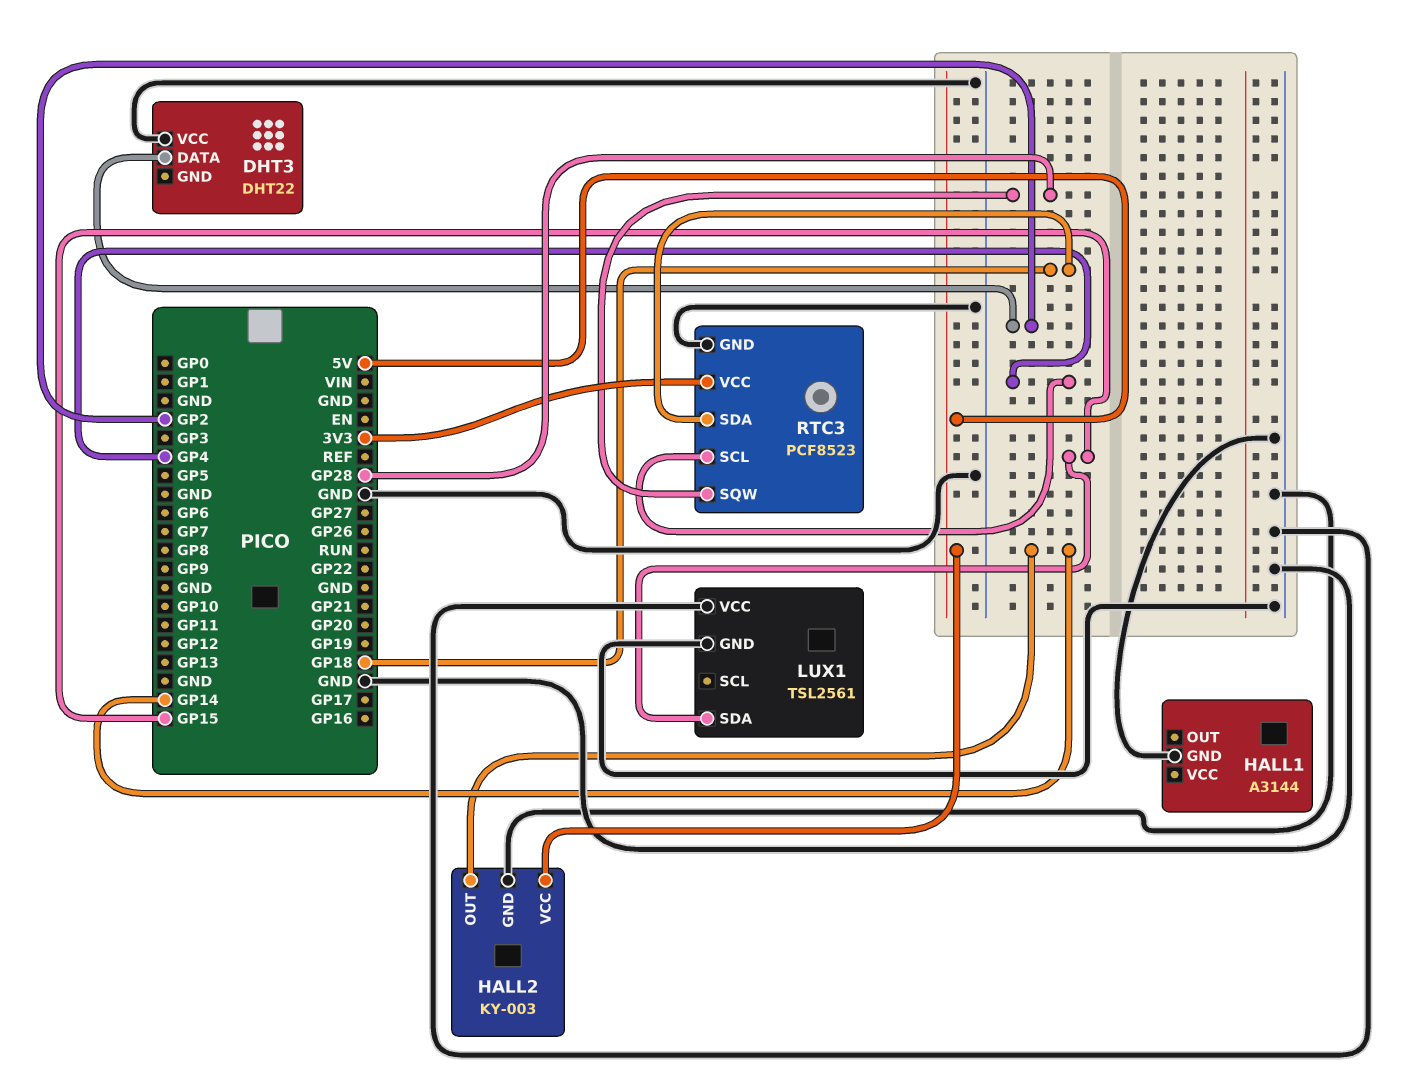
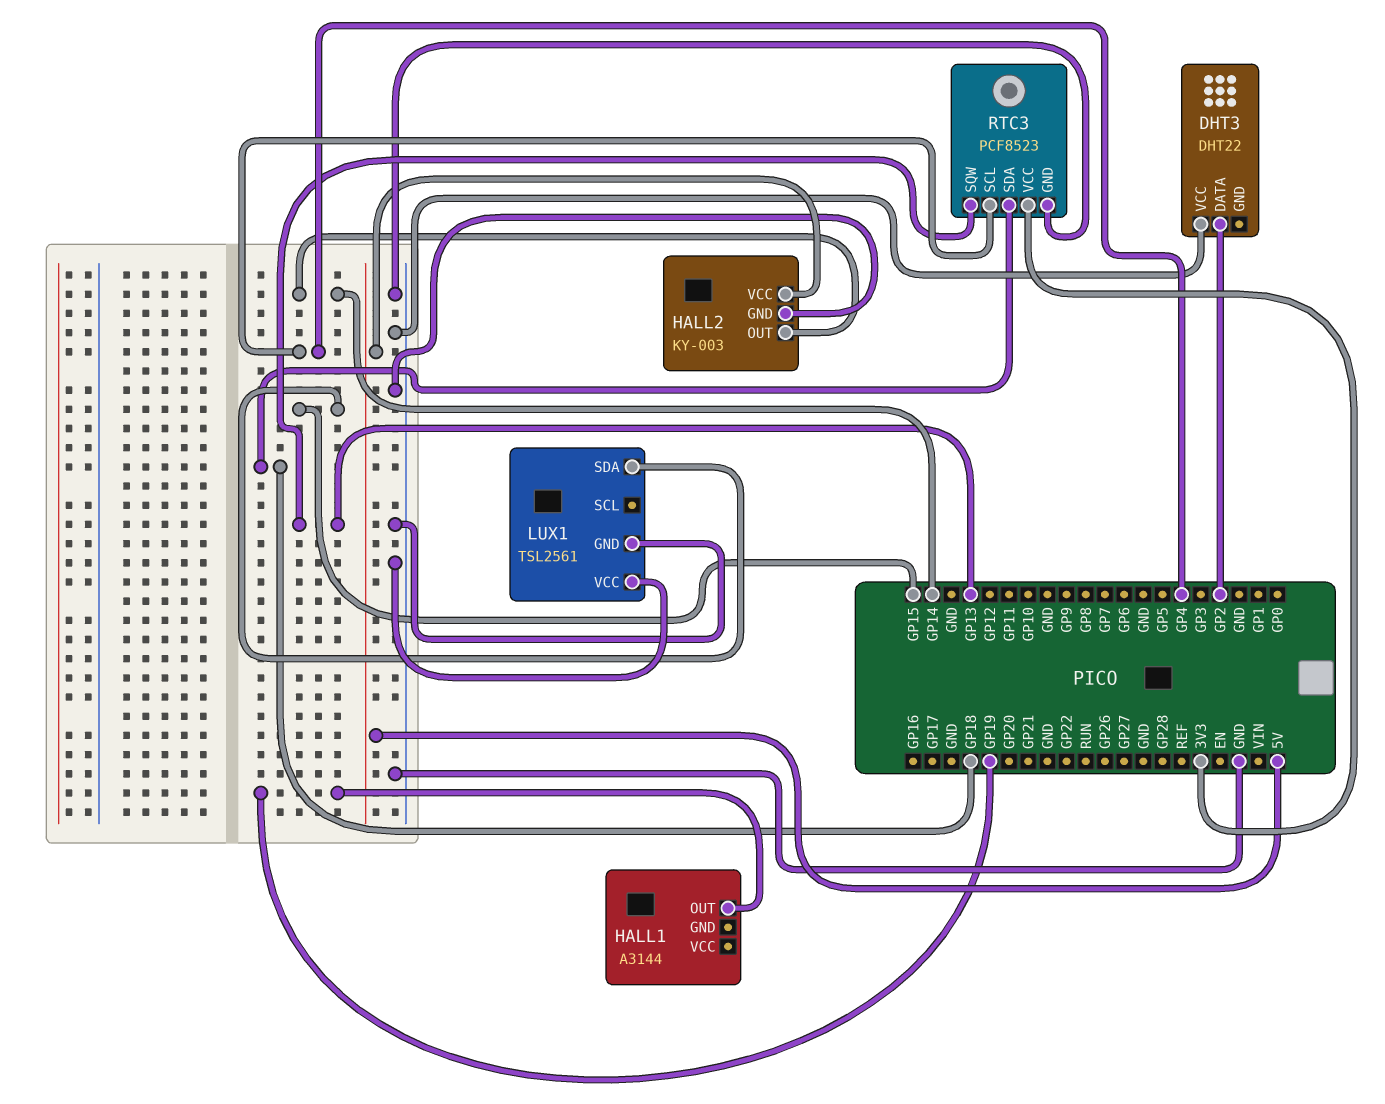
HALL1 pin GND: GND -> none
HALL1 pin OUT: none -> GP19
RTC3 pin SQW: GP28 -> GP13

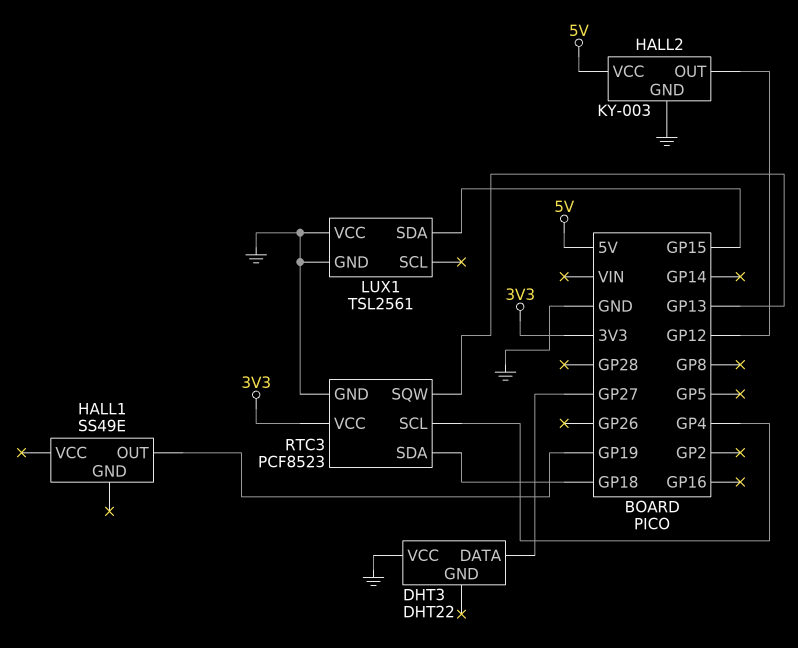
DHT3 pin DATA: GP2 -> GP27
HALL1: A3144 -> SS49E
HALL2 pin OUT: GP14 -> GP12

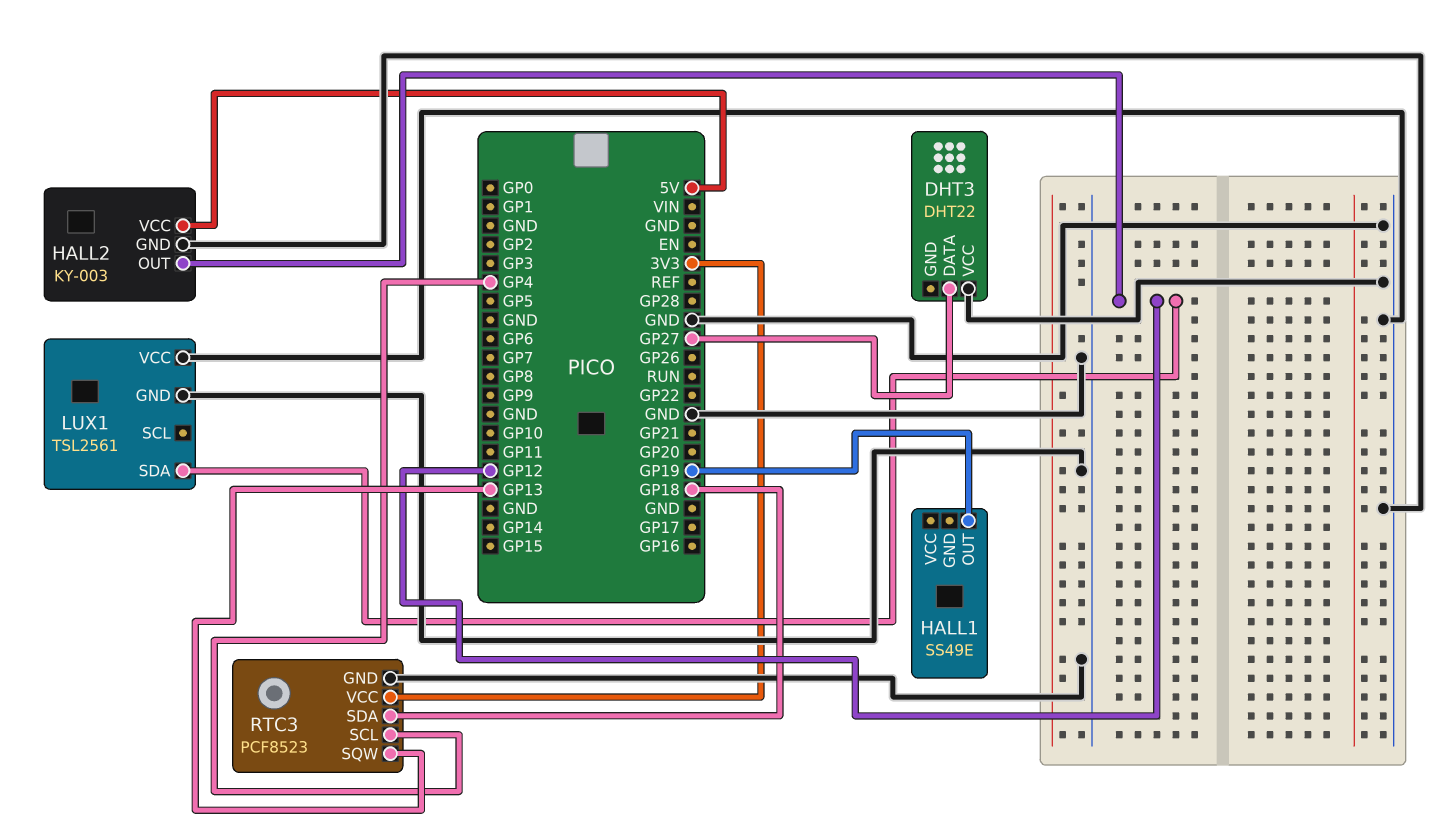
LUX1 pin SDA: GP15 -> GP12

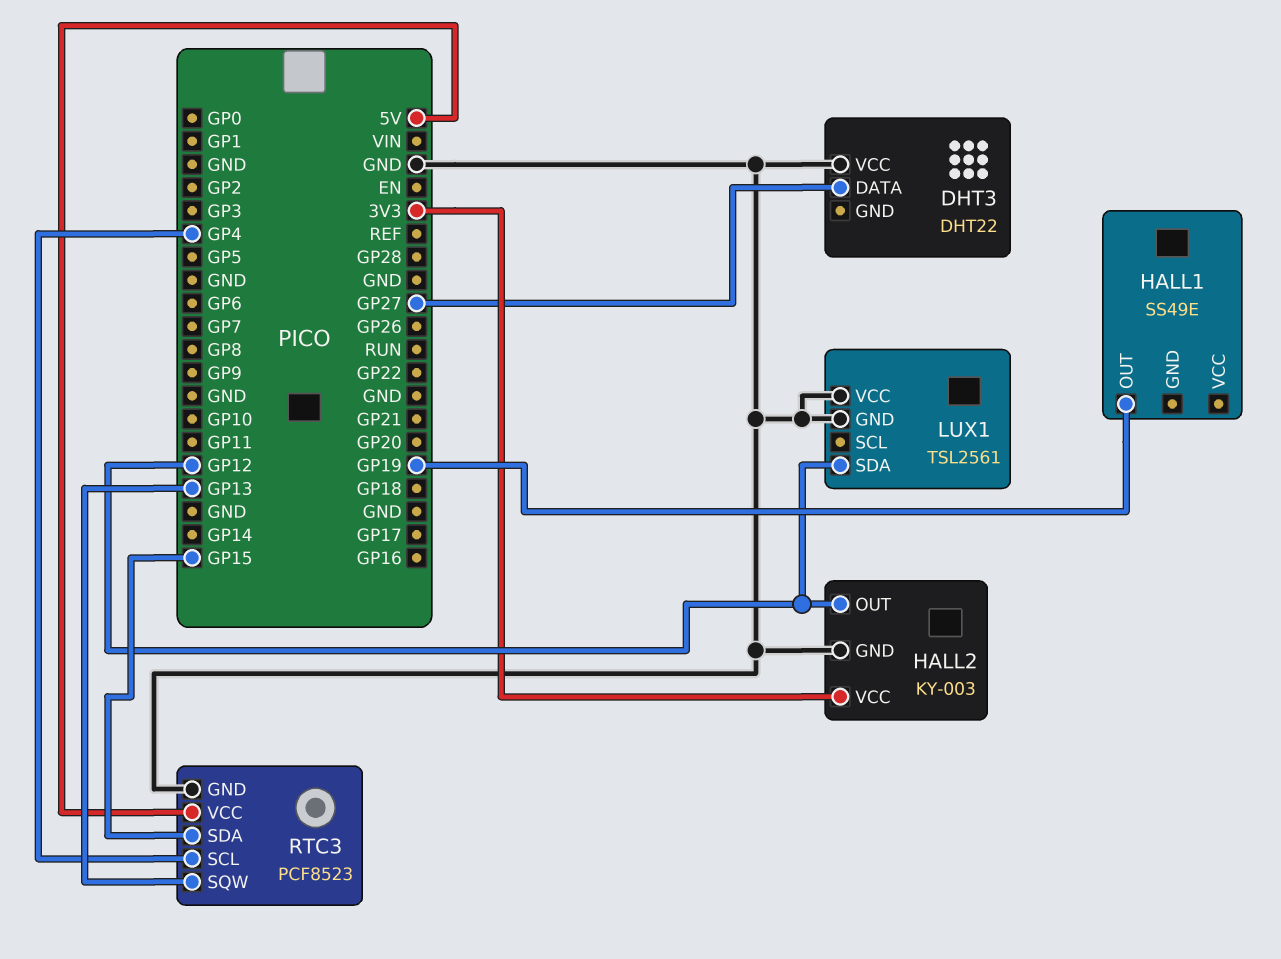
HALL2 pin VCC: 5V -> 3V3
RTC3 pin SDA: GP18 -> GP15
RTC3 pin VCC: 3V3 -> 5V

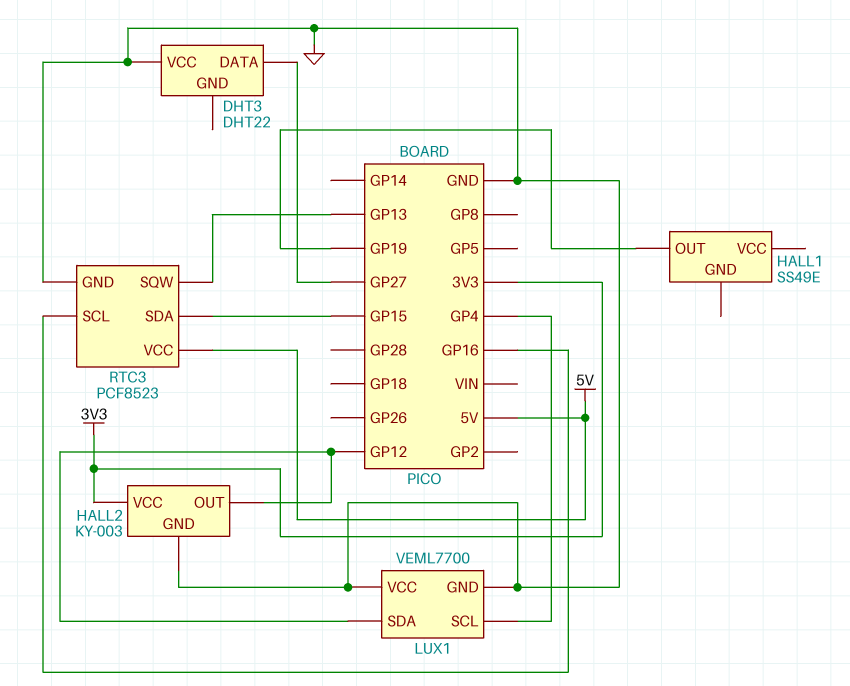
LUX1: TSL2561 -> VEML7700
LUX1 pin SCL: none -> GP4
RTC3 pin SCL: GP4 -> GP16

